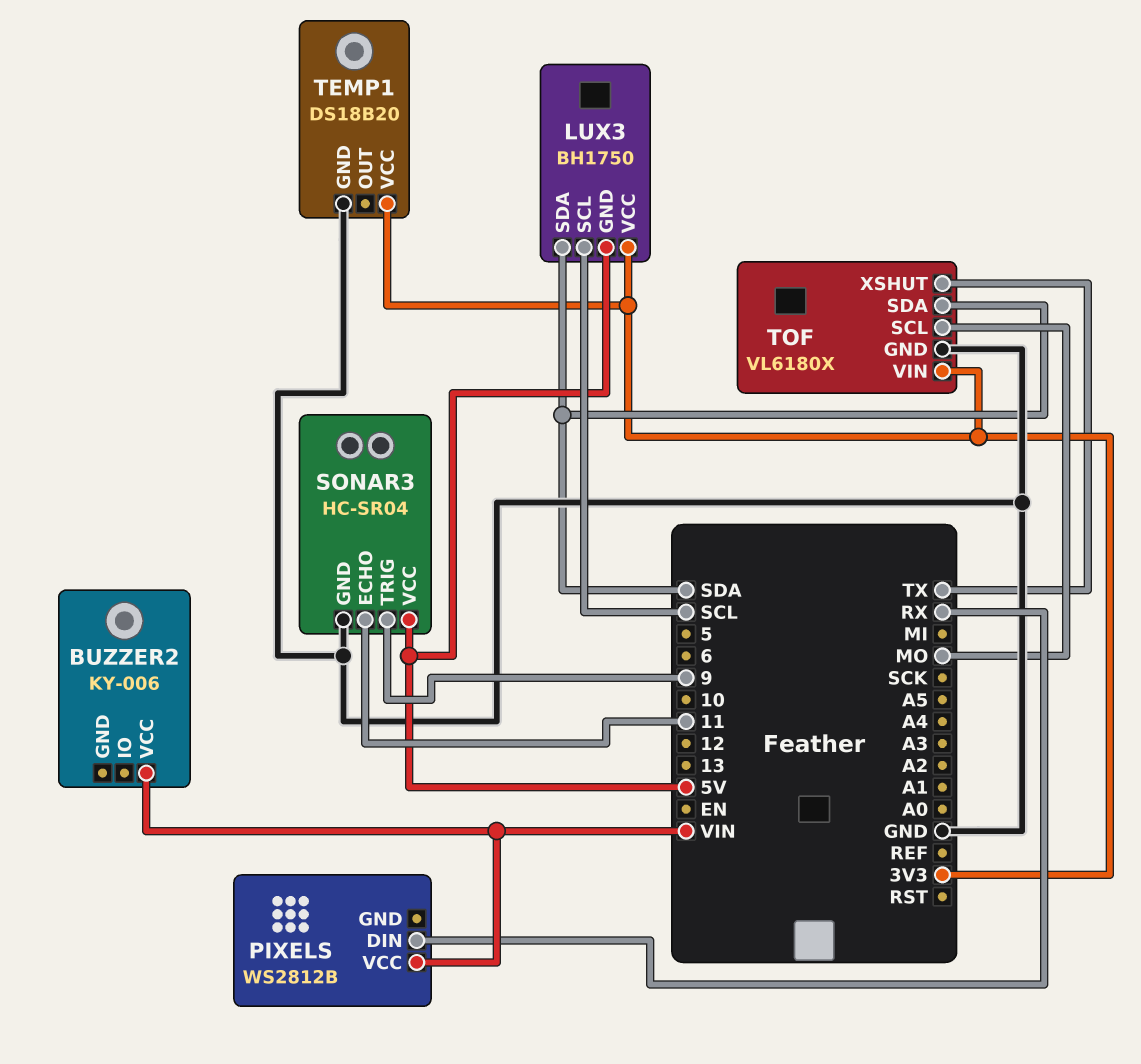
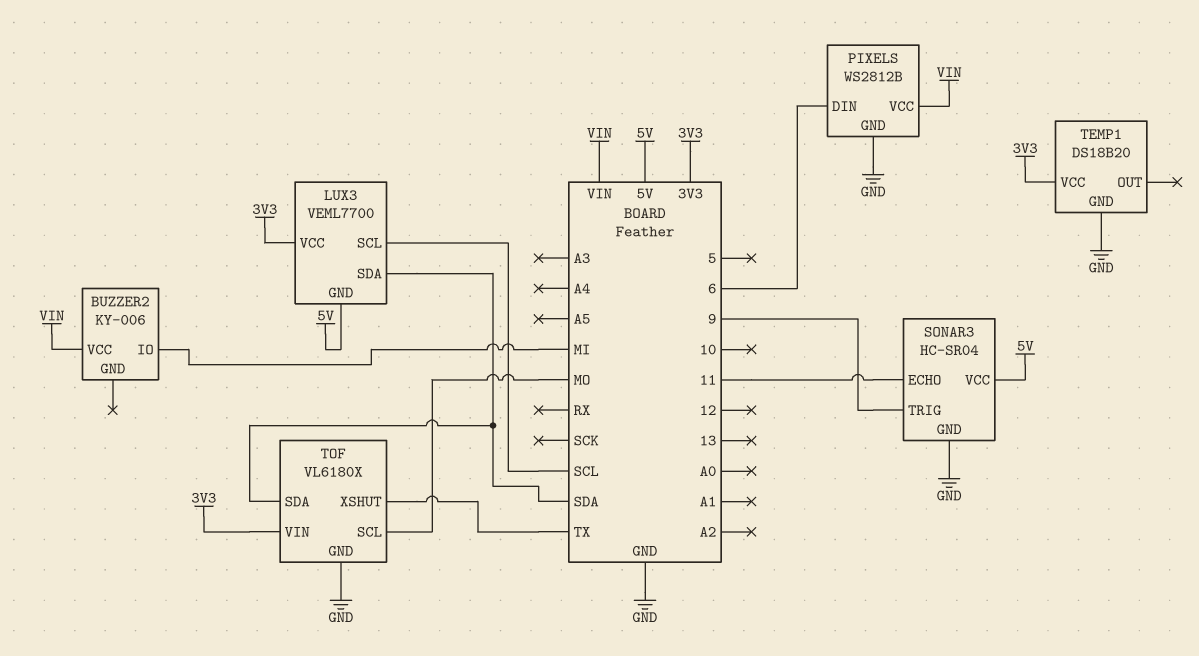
BUZZER2 pin IO: none -> MI
LUX3: BH1750 -> VEML7700
PIXELS pin DIN: RX -> 6
PIXELS pin GND: none -> GND

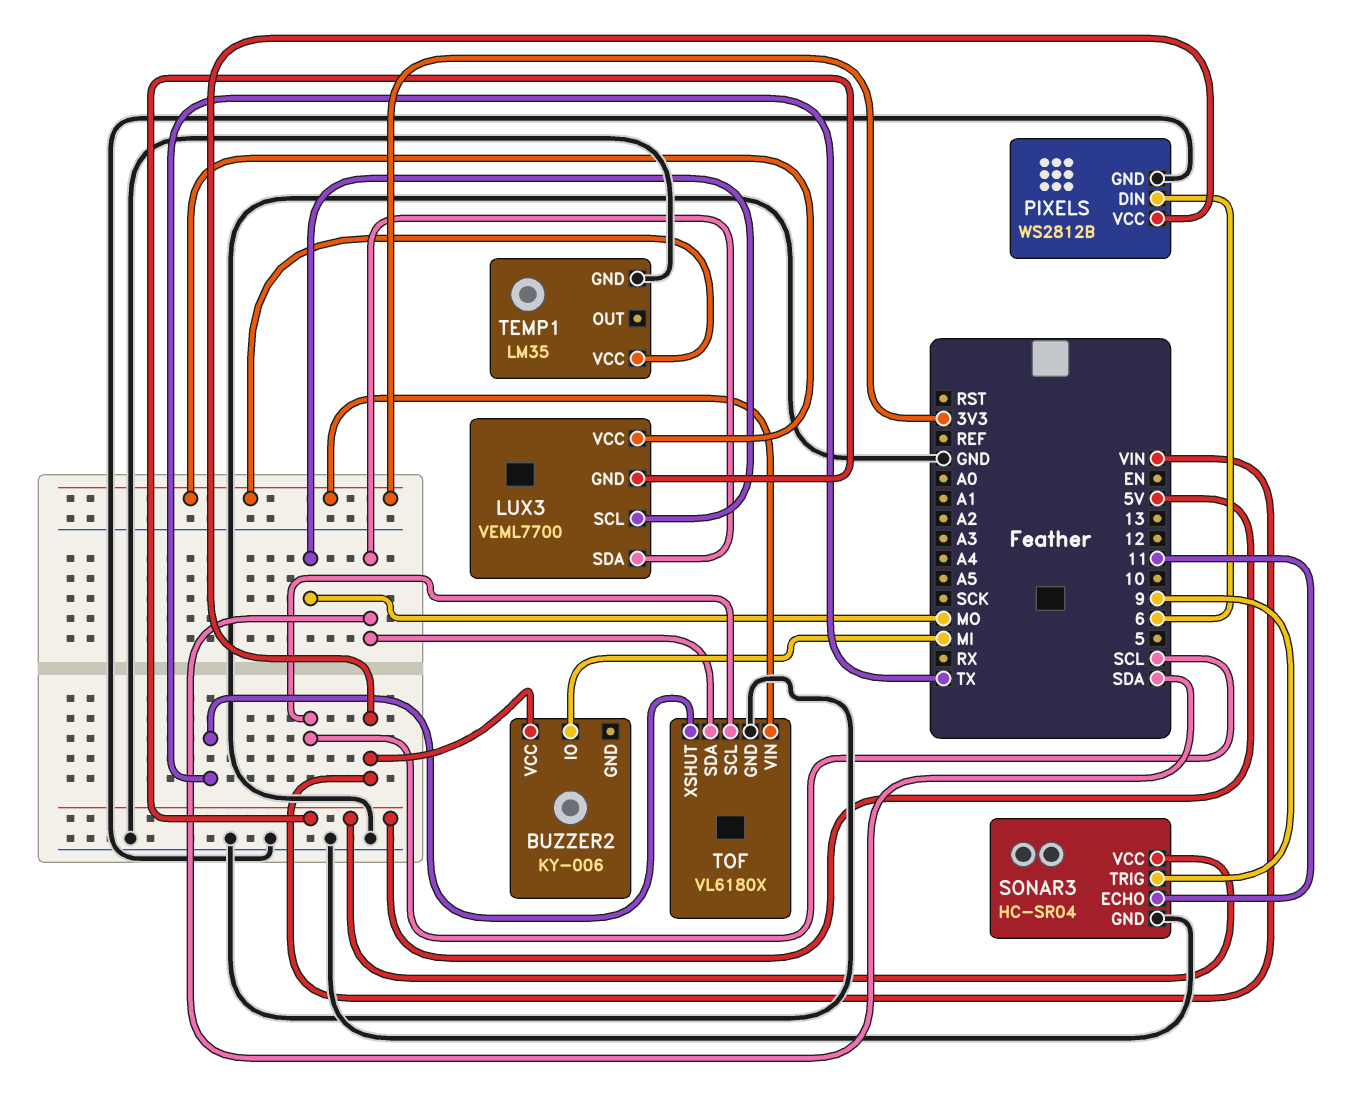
LUX3 pin SCL: SCL -> MO
TEMP1: DS18B20 -> LM35
TOF pin SCL: MO -> SCL

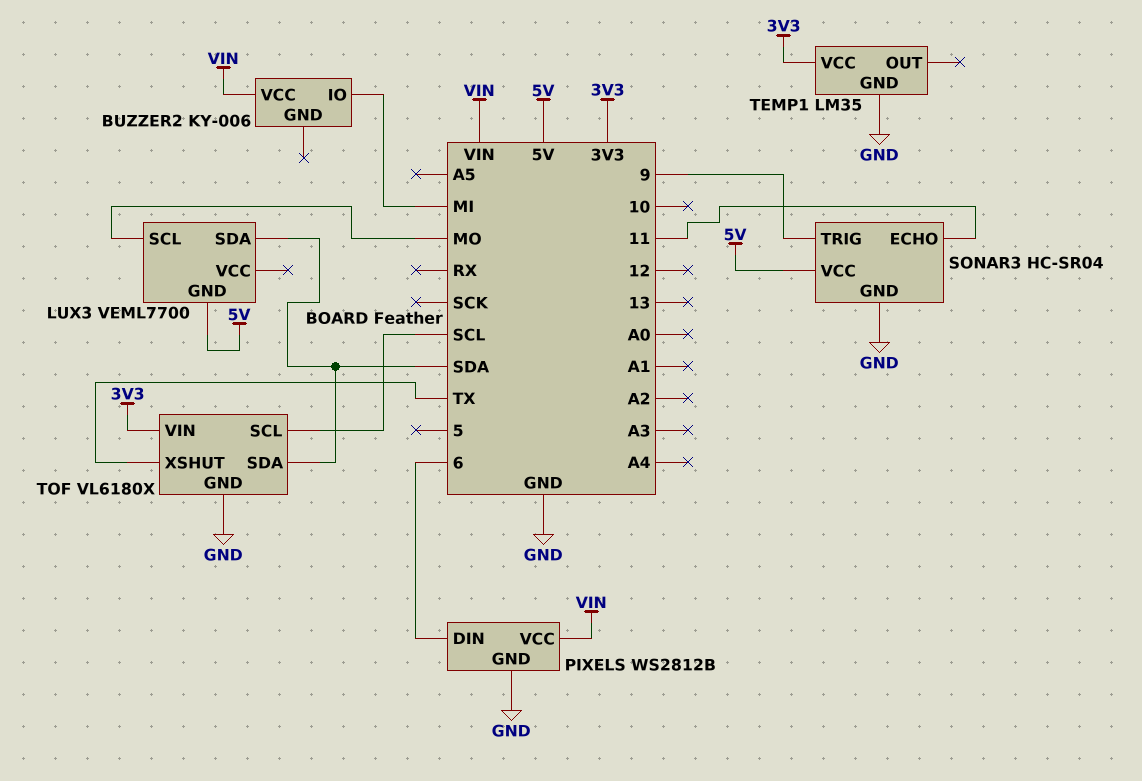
LUX3 pin VCC: 3V3 -> none

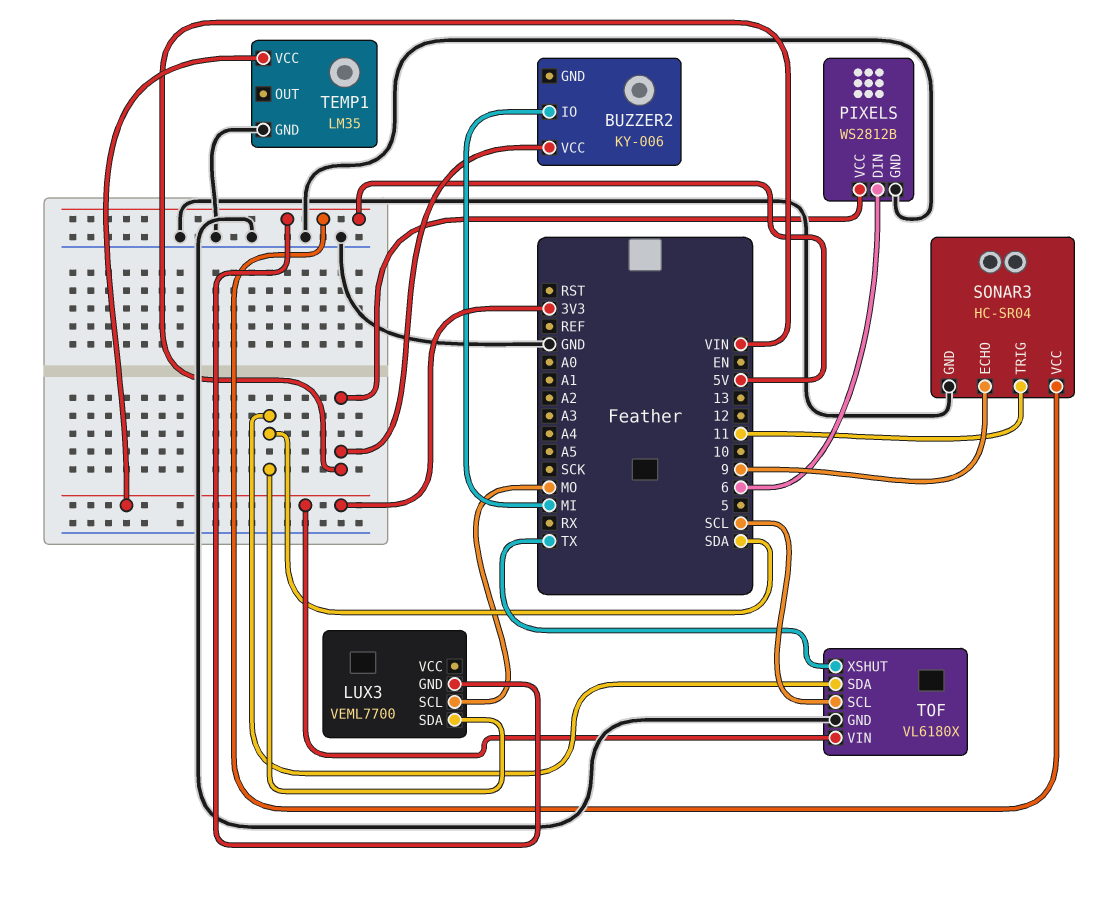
SONAR3 pin ECHO: 11 -> 9
SONAR3 pin TRIG: 9 -> 11

